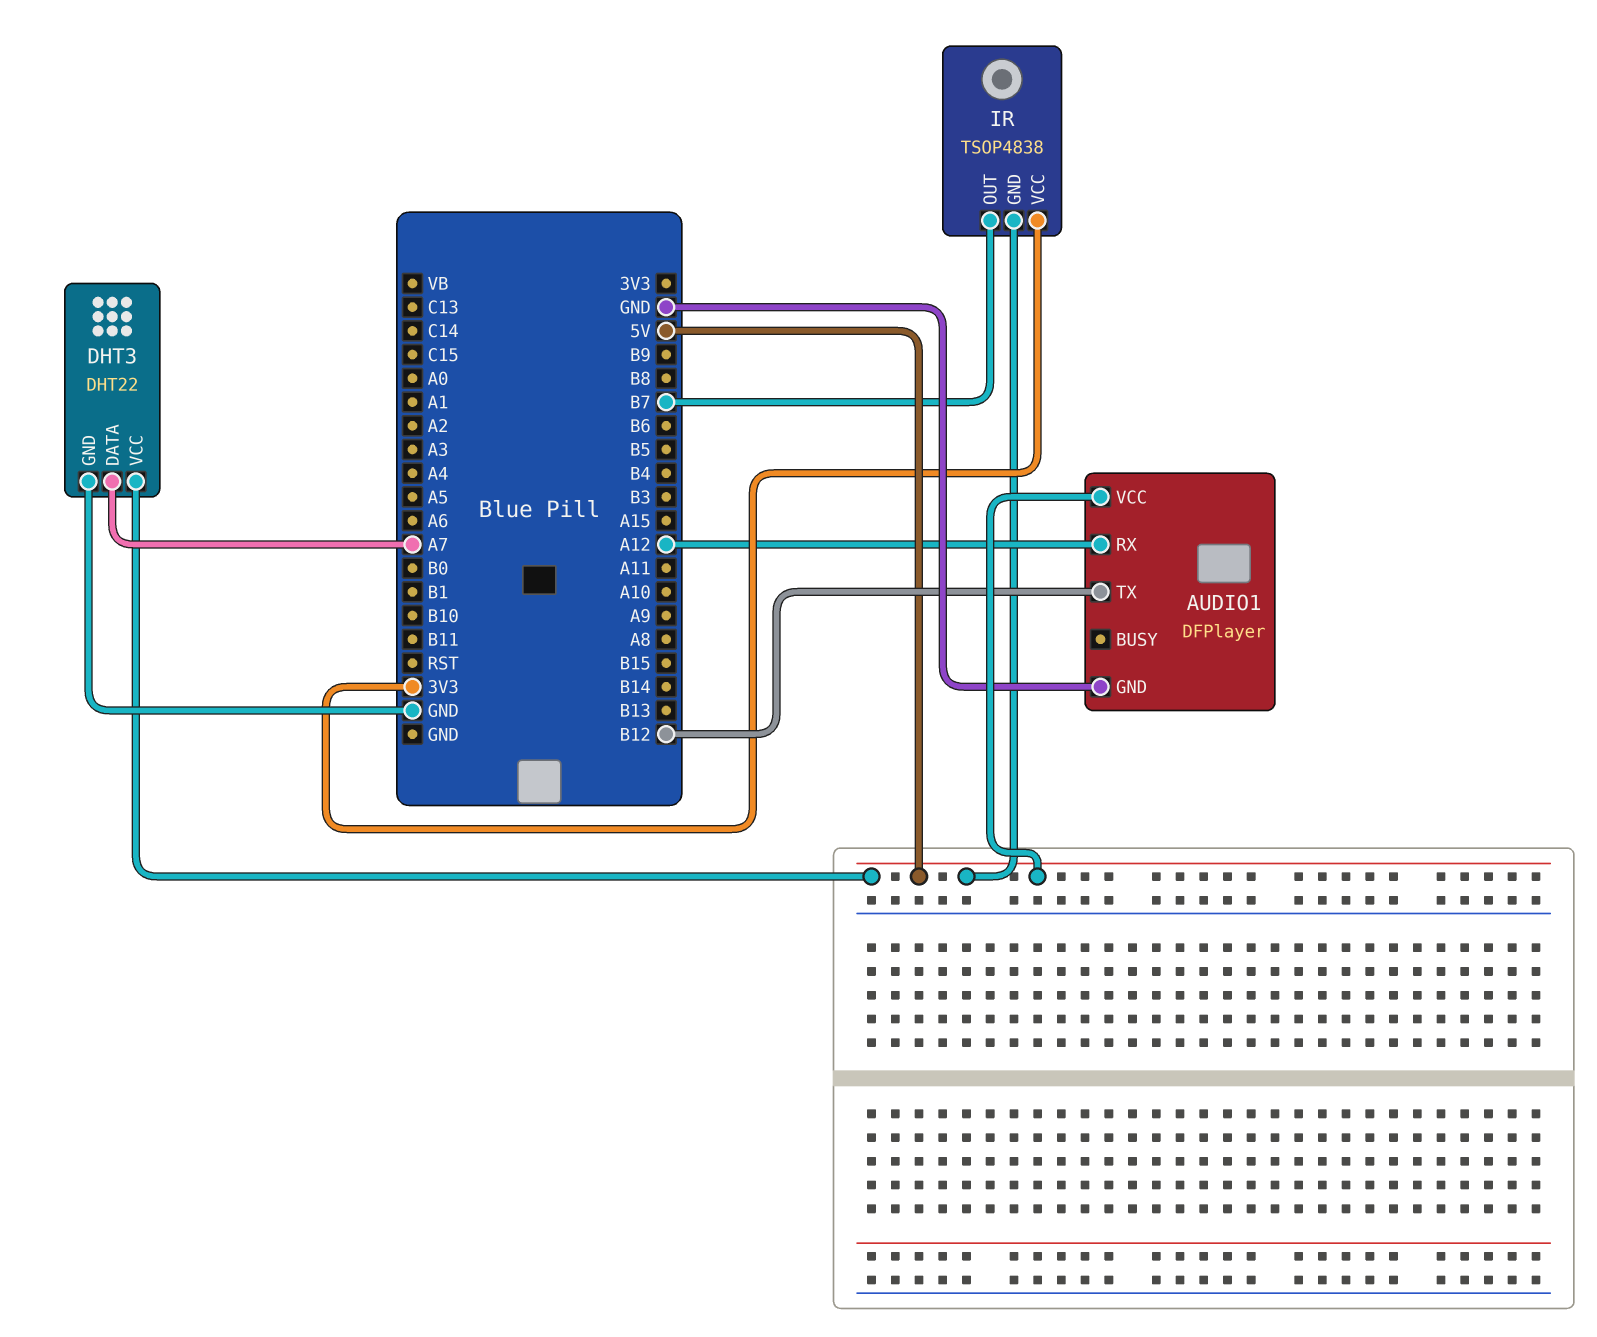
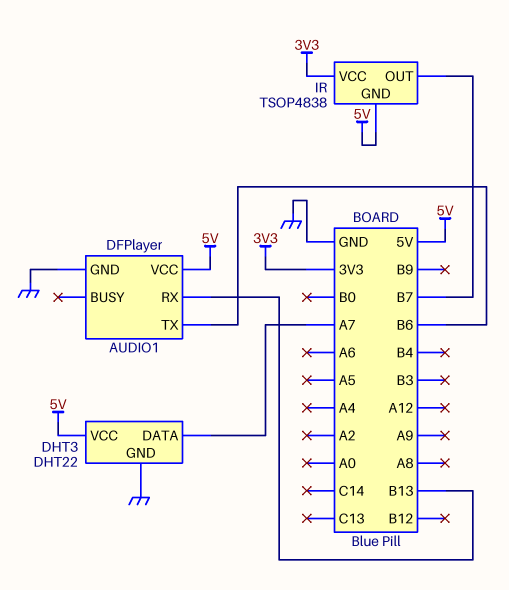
AUDIO1 pin RX: A12 -> B13
AUDIO1 pin TX: B12 -> B6

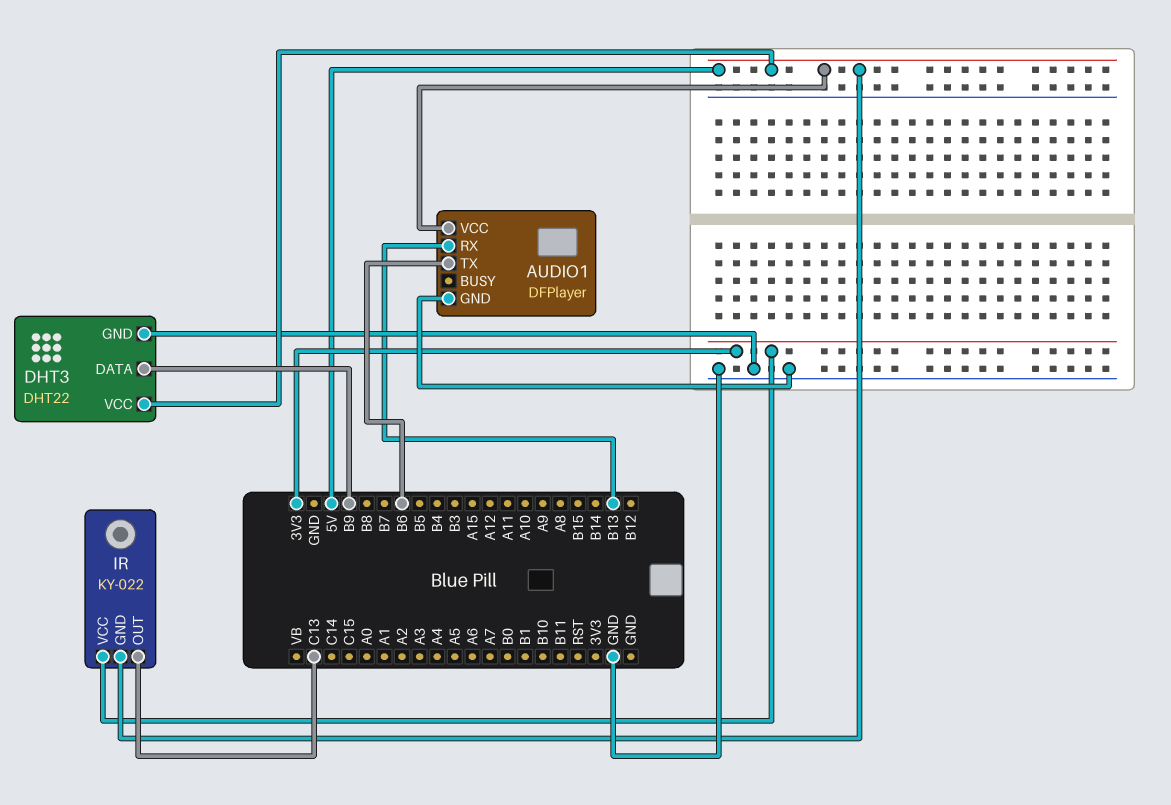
DHT3 pin DATA: A7 -> B9
IR: TSOP4838 -> KY-022
IR pin OUT: B7 -> C13

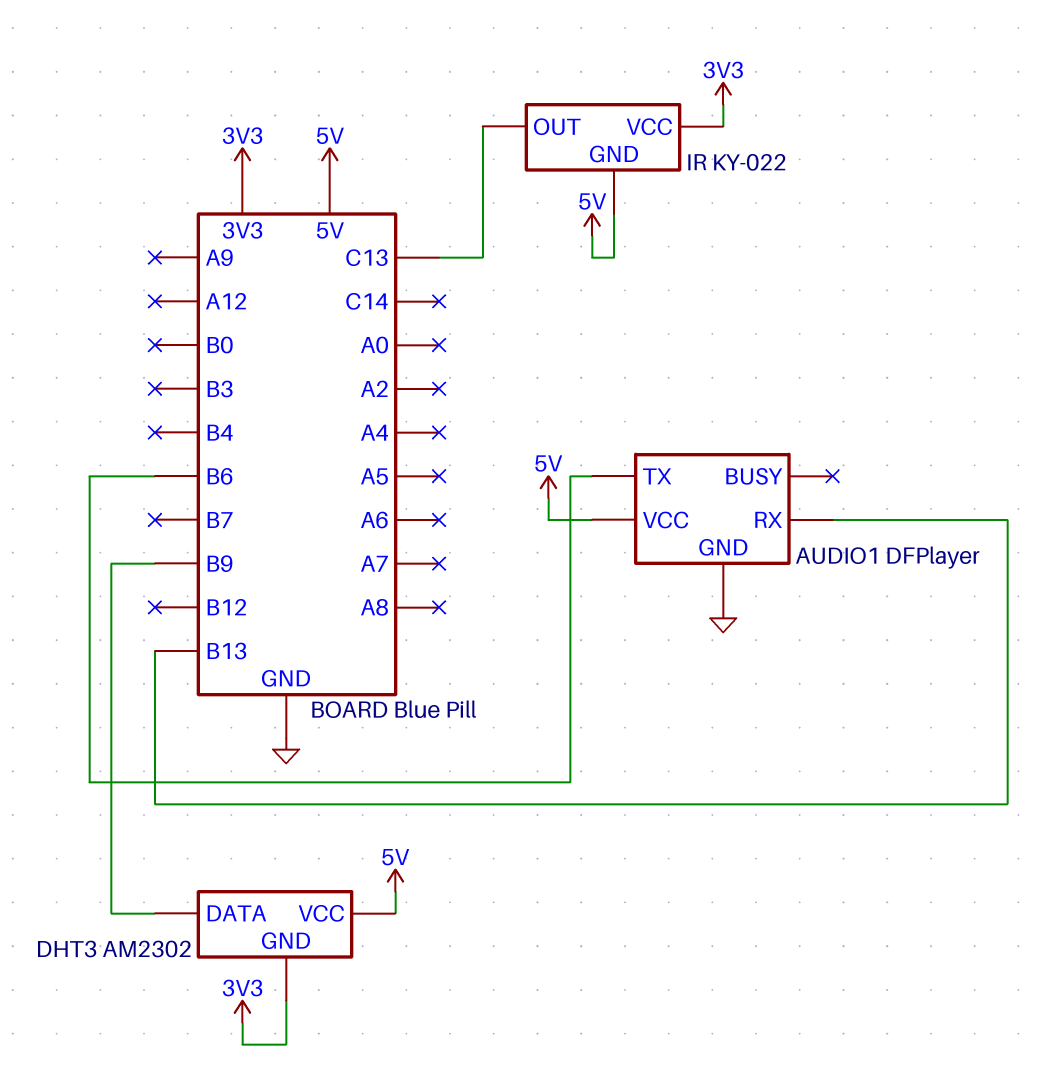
DHT3: DHT22 -> AM2302
DHT3 pin GND: GND -> 3V3

